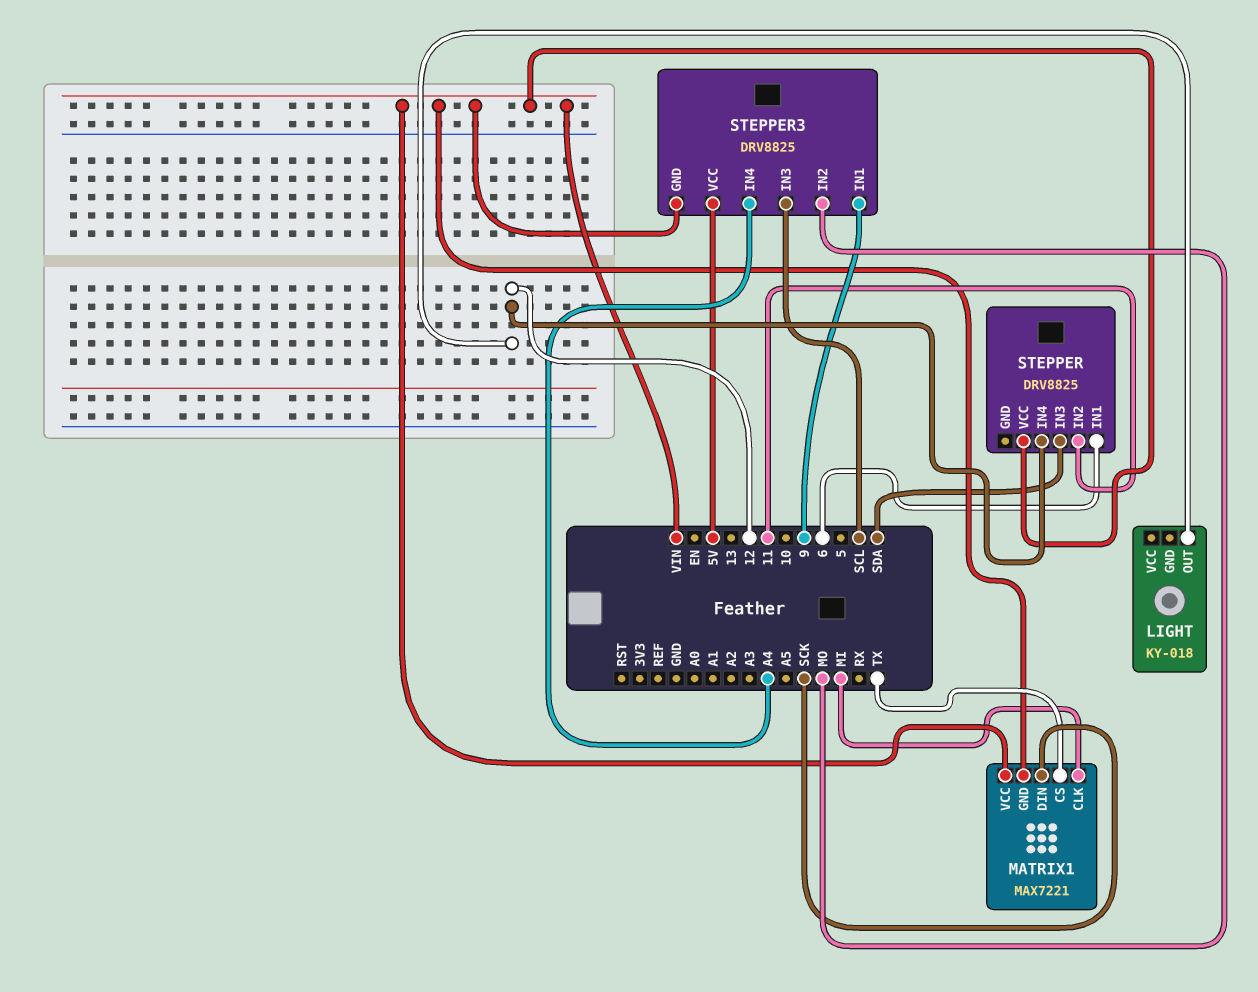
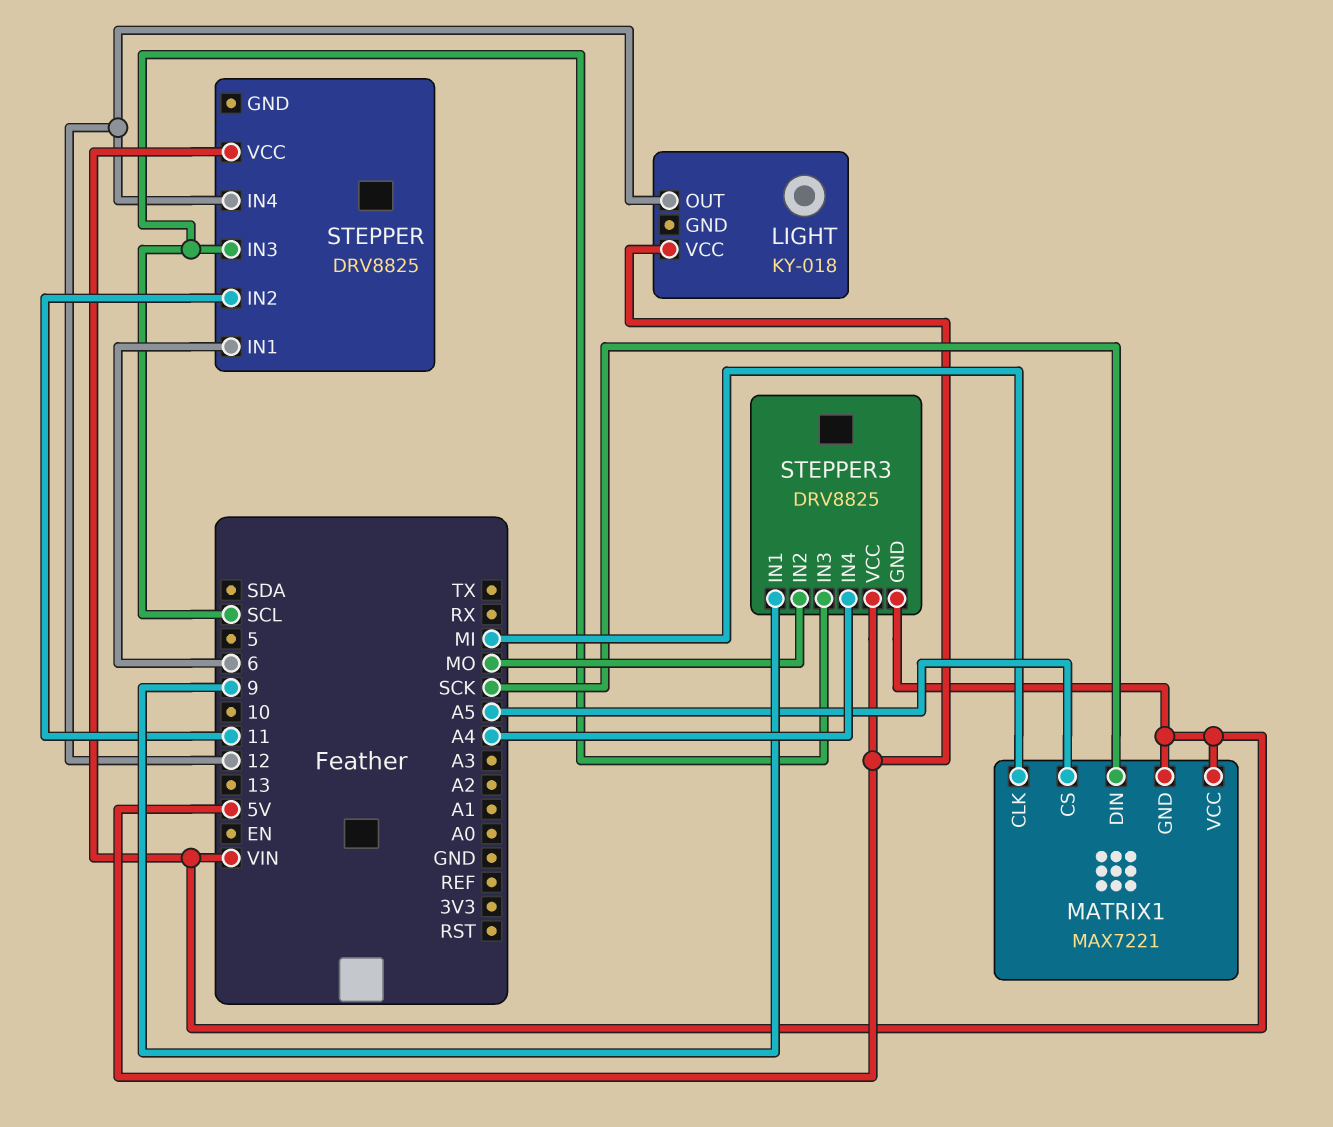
LIGHT pin VCC: none -> 5V
MATRIX1 pin CS: TX -> A5
STEPPER pin IN3: SDA -> SCL

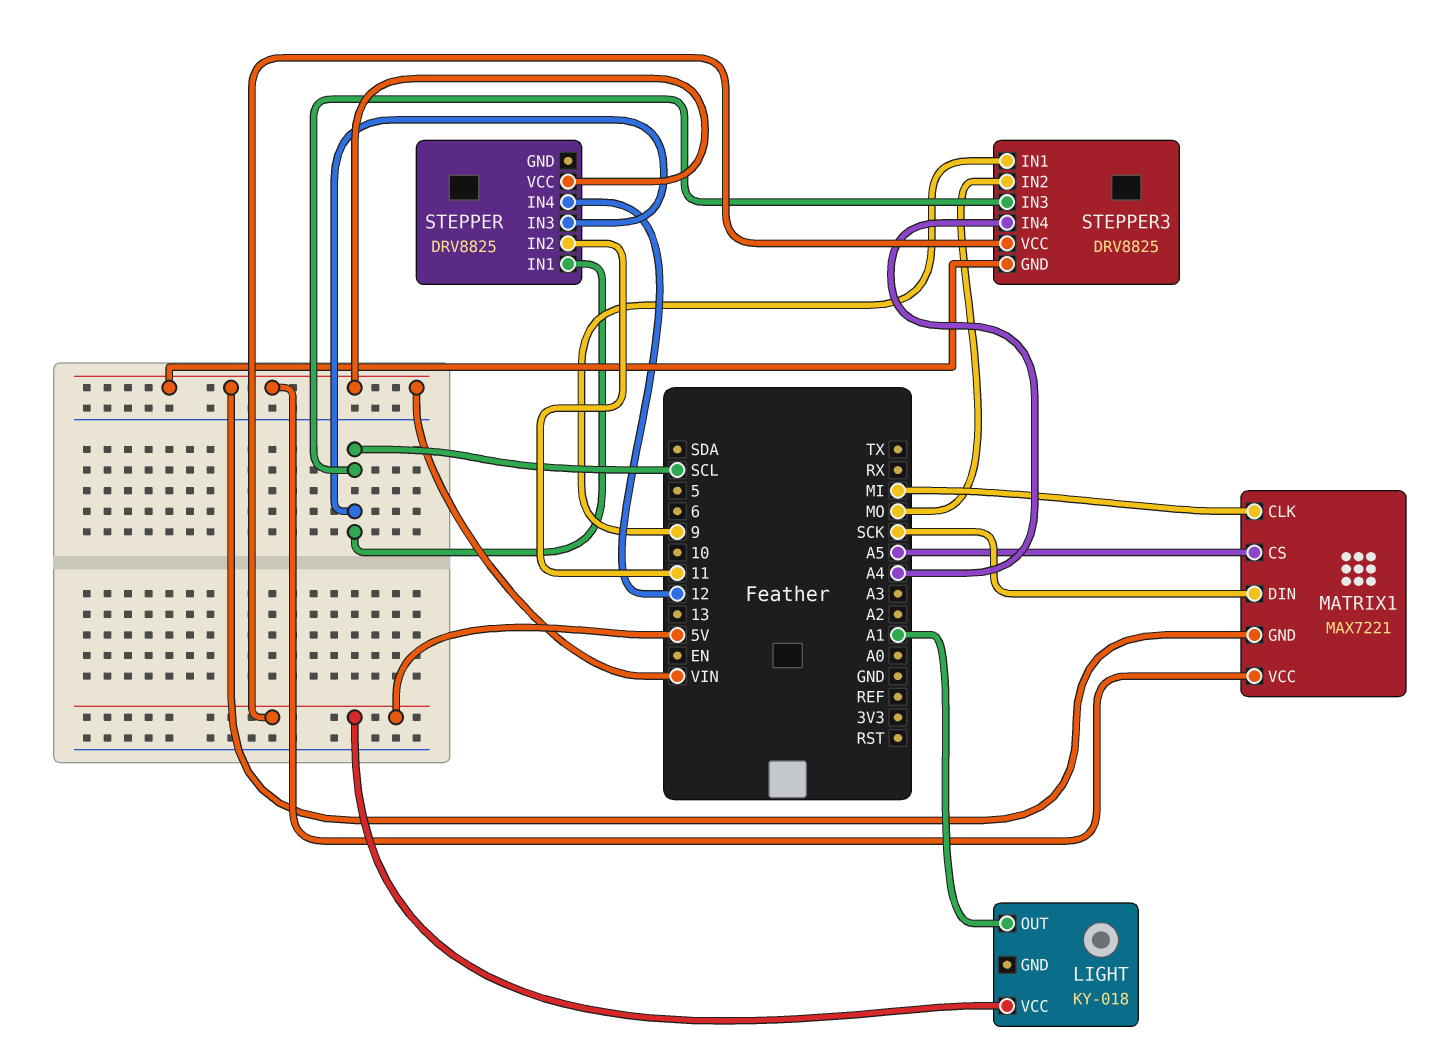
LIGHT pin OUT: 12 -> A1
STEPPER pin IN1: 6 -> SCL

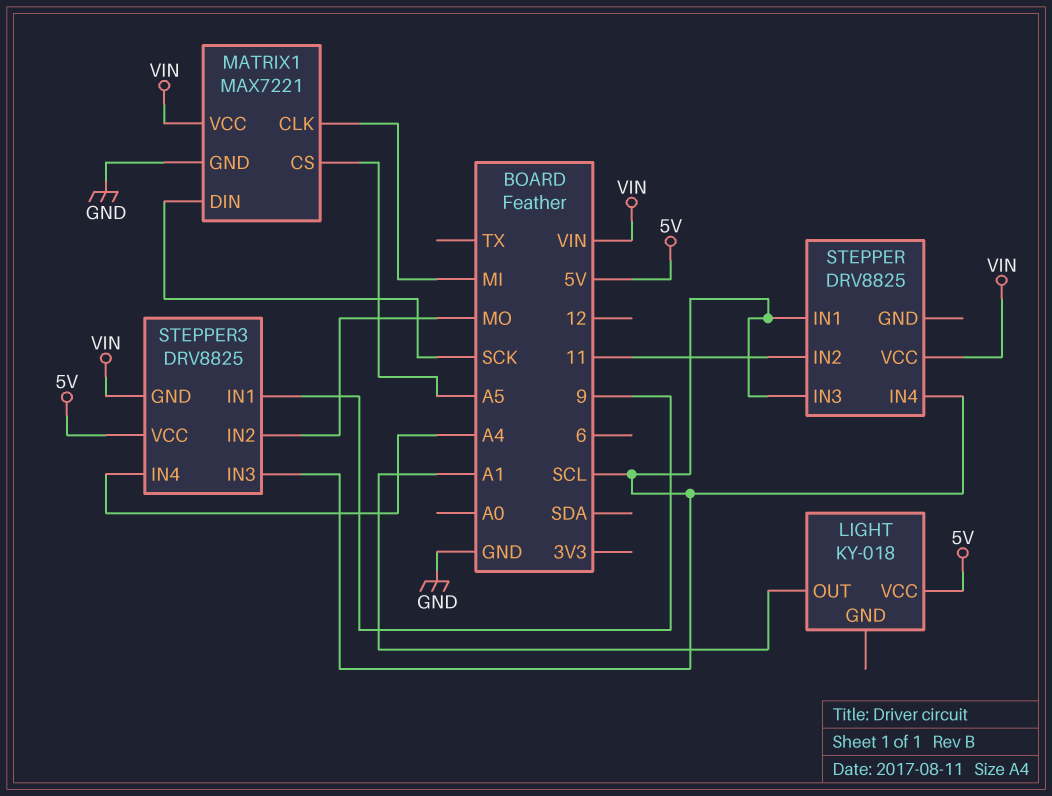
MATRIX1 pin GND: VIN -> GND
STEPPER pin IN4: 12 -> SCL

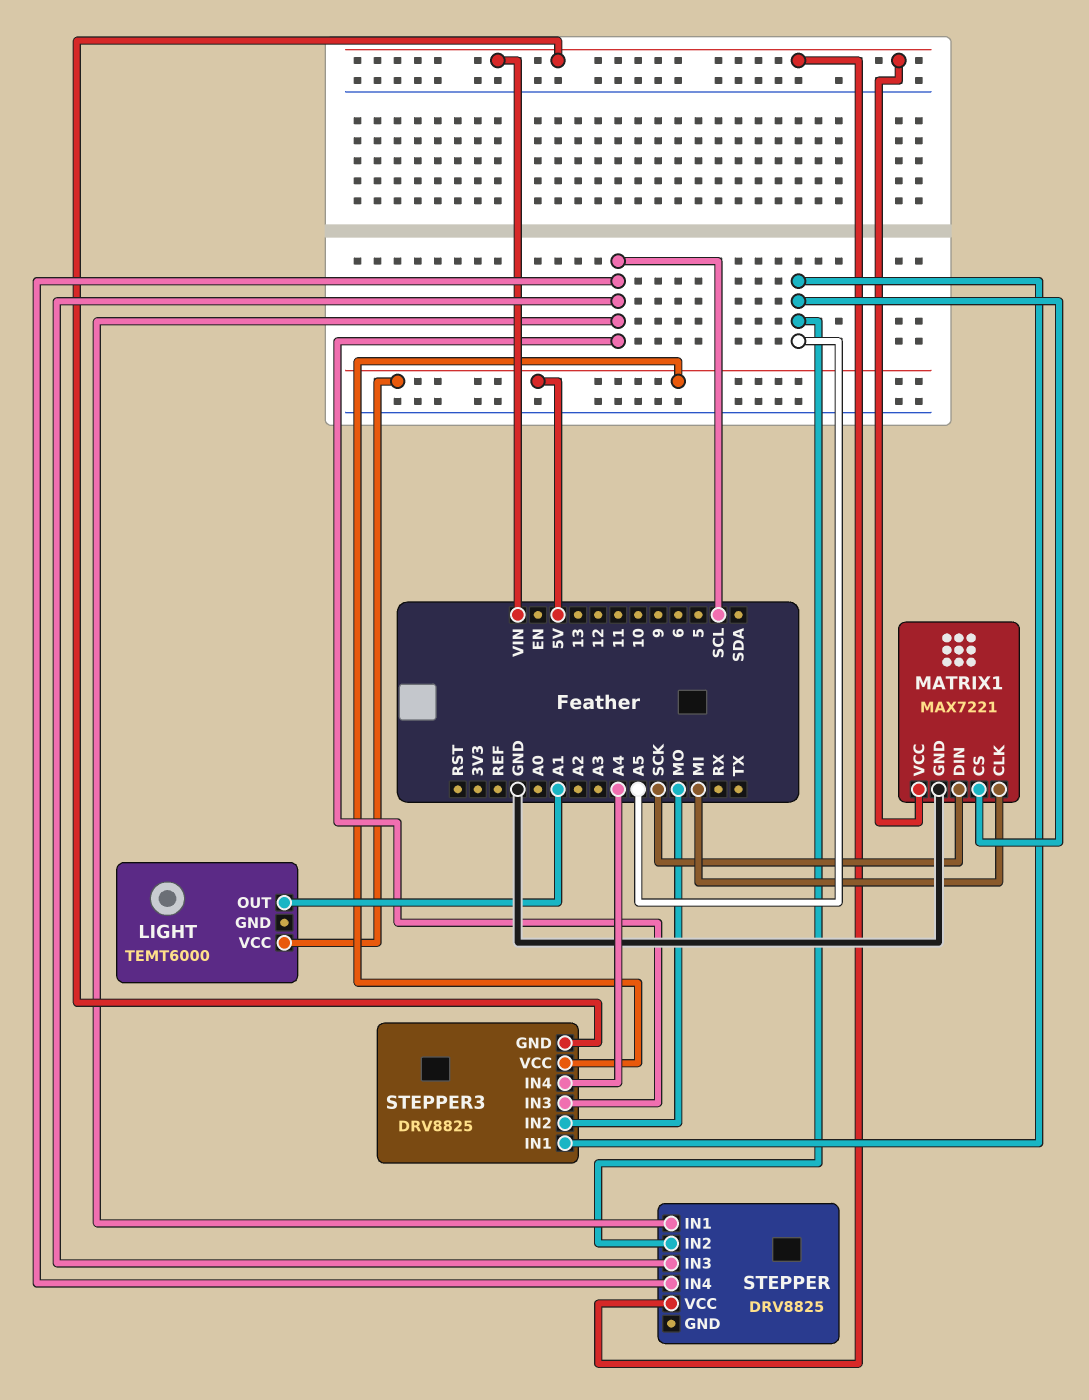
LIGHT: KY-018 -> TEMT6000
STEPPER pin IN2: 11 -> A5
STEPPER3 pin IN1: 9 -> A5

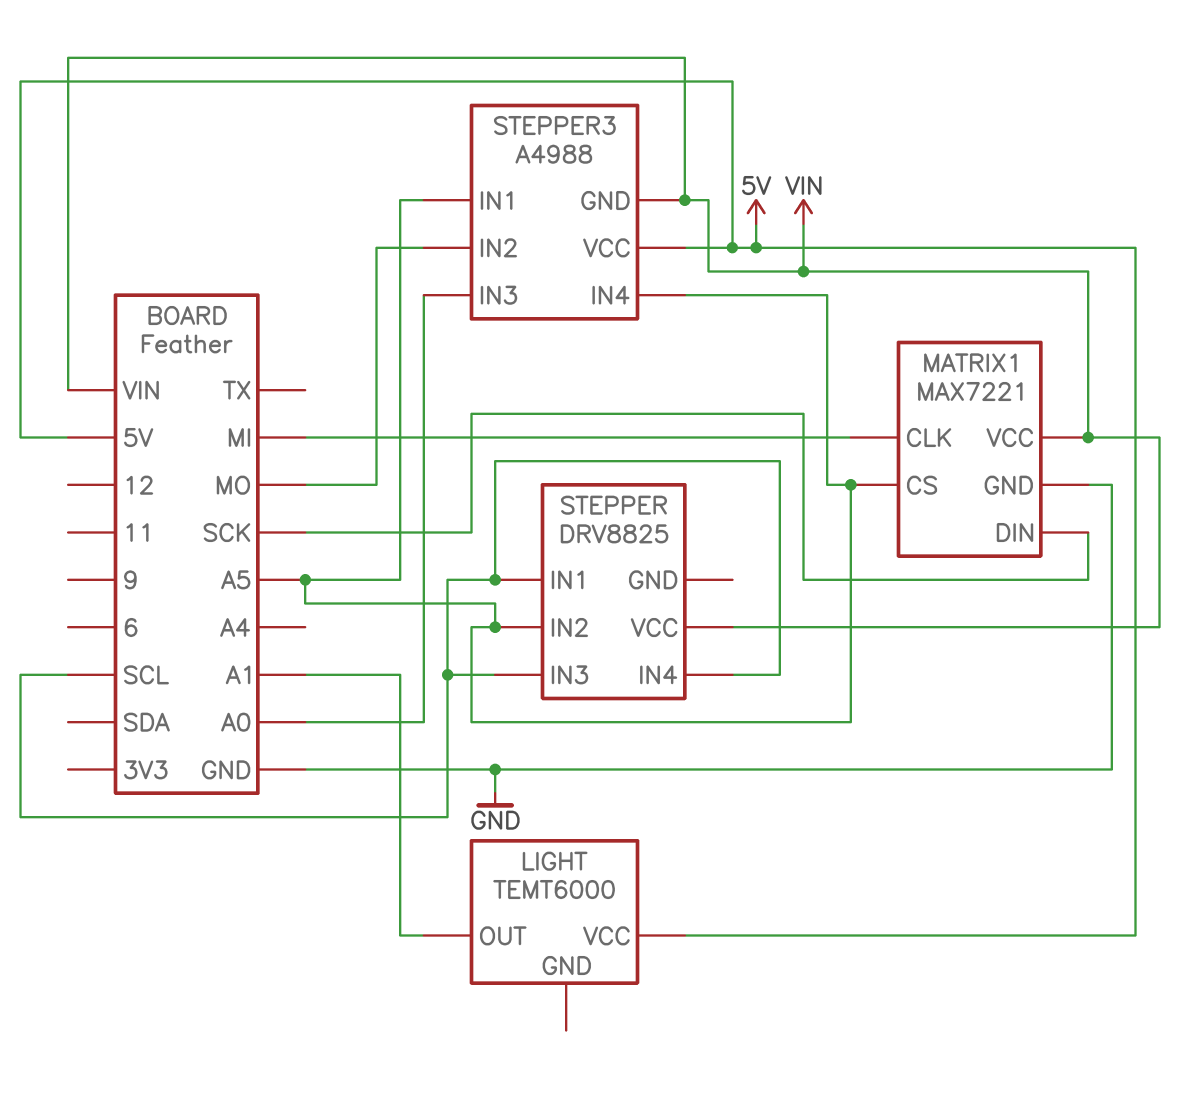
STEPPER3: DRV8825 -> A4988
STEPPER3 pin IN3: SCL -> A0
STEPPER3 pin IN4: A4 -> A5

